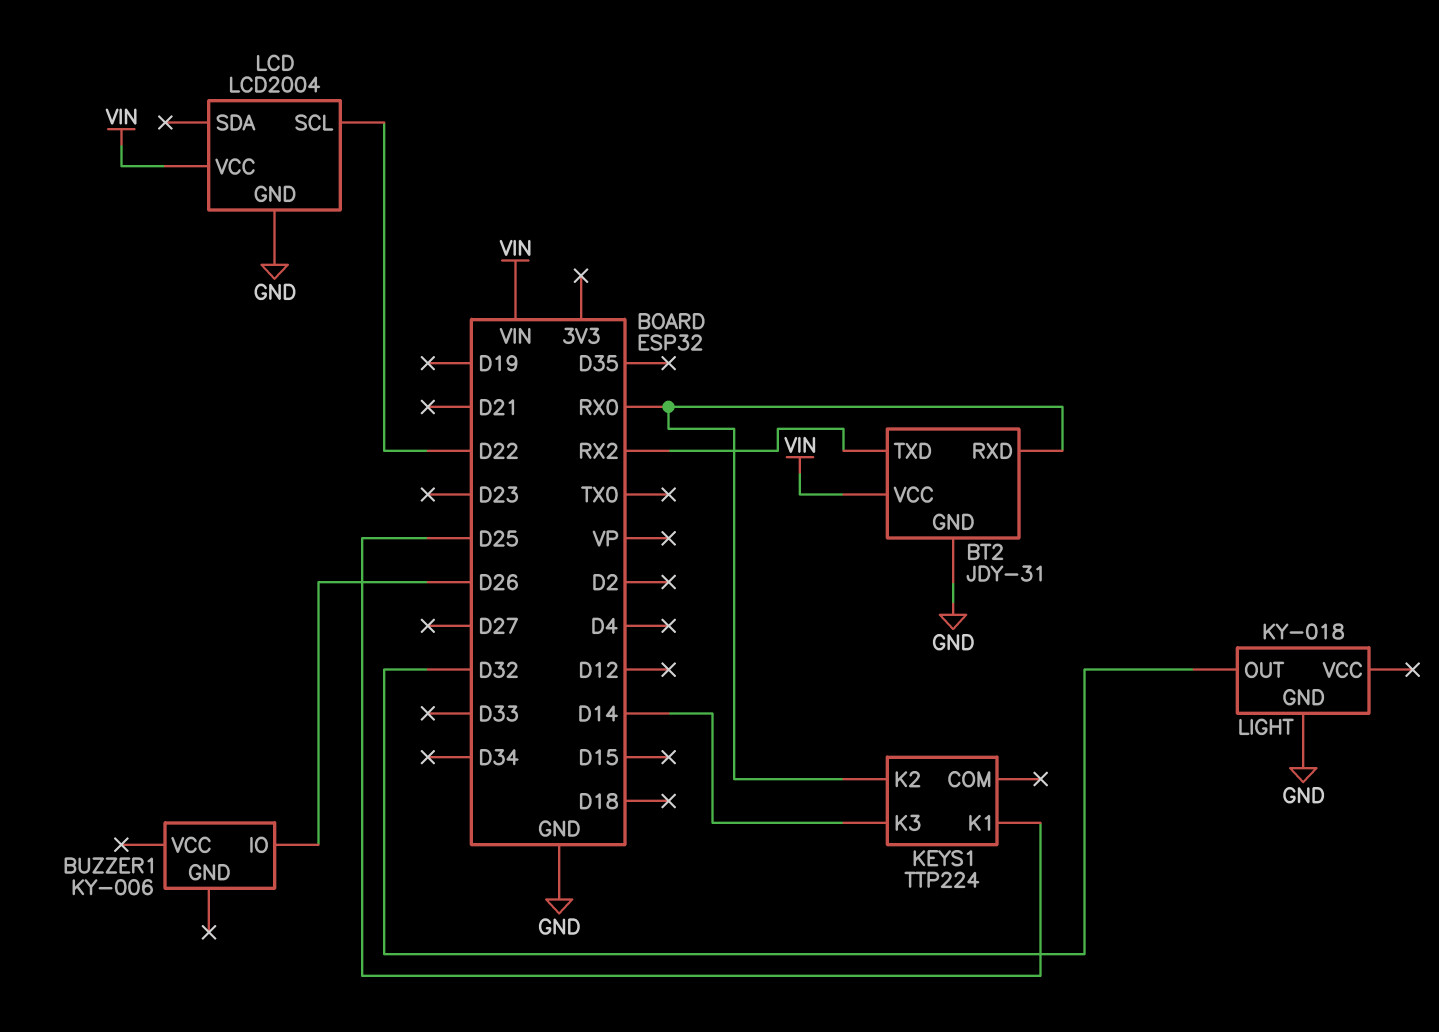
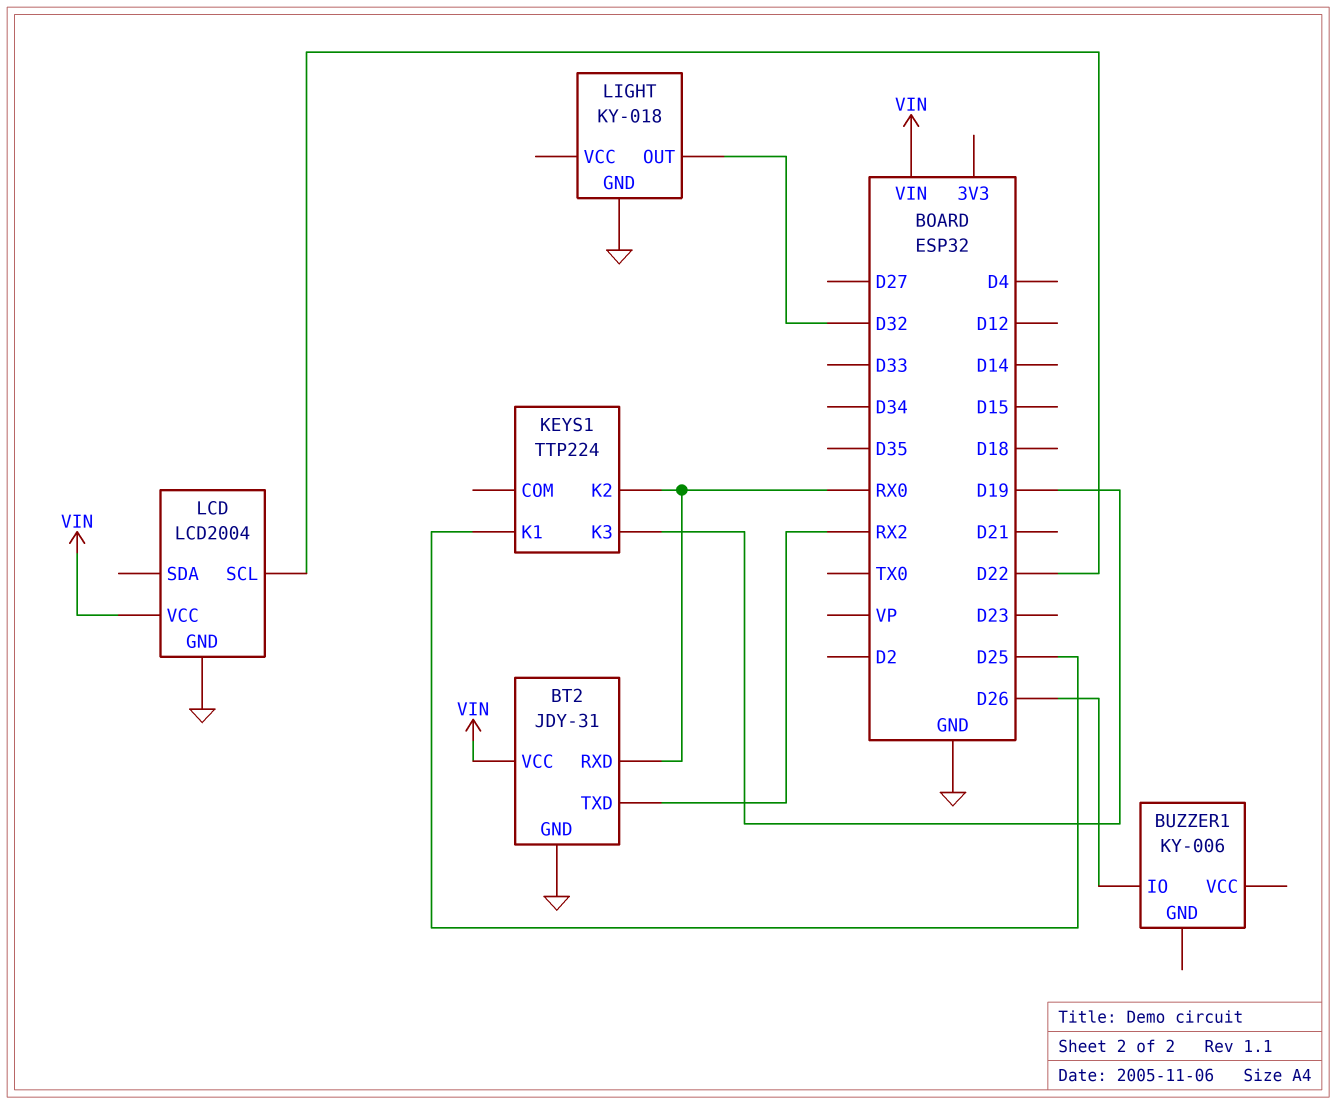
KEYS1 pin K3: D14 -> D19

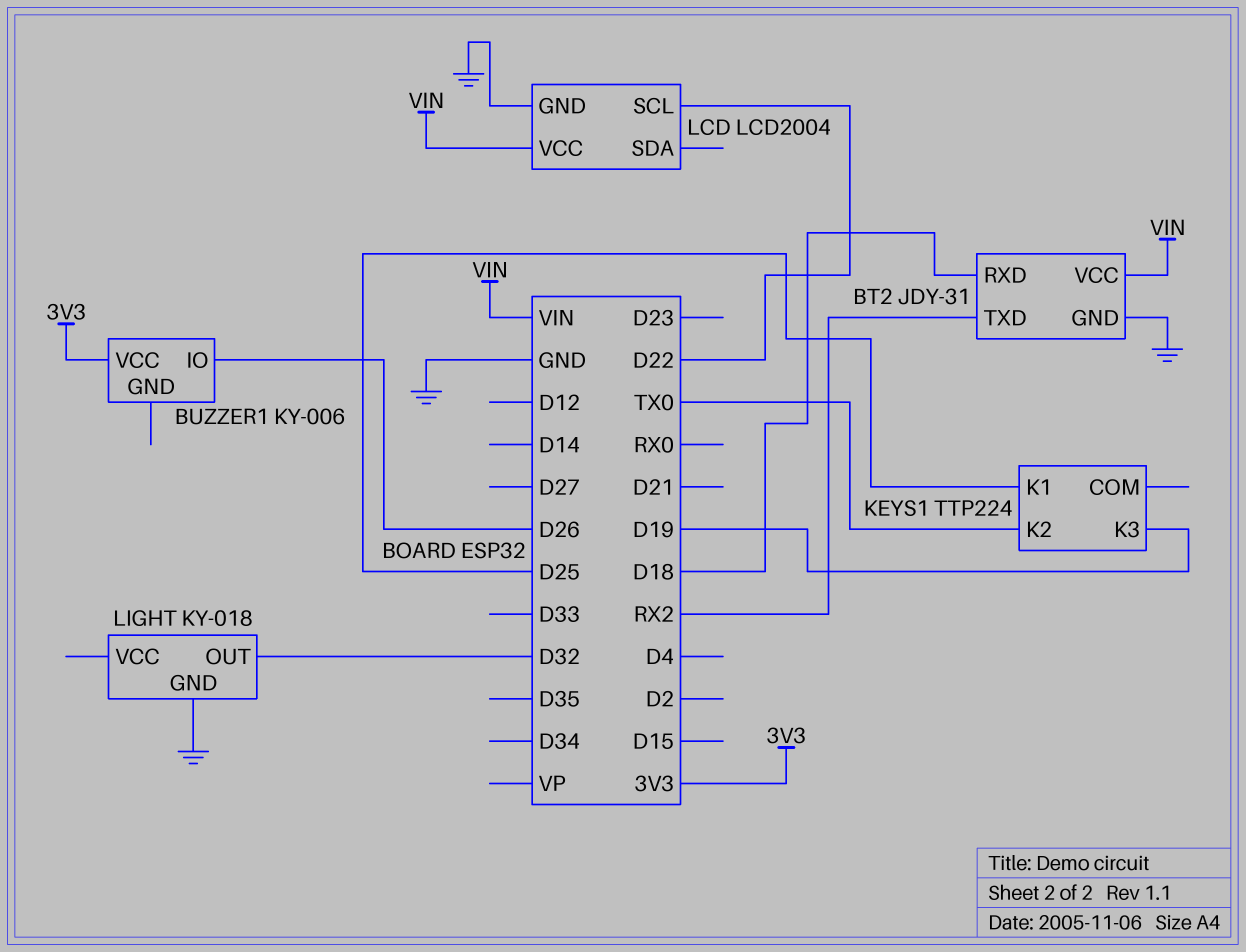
BT2 pin RXD: RX0 -> D18
BUZZER1 pin VCC: none -> 3V3
KEYS1 pin K2: RX0 -> TX0

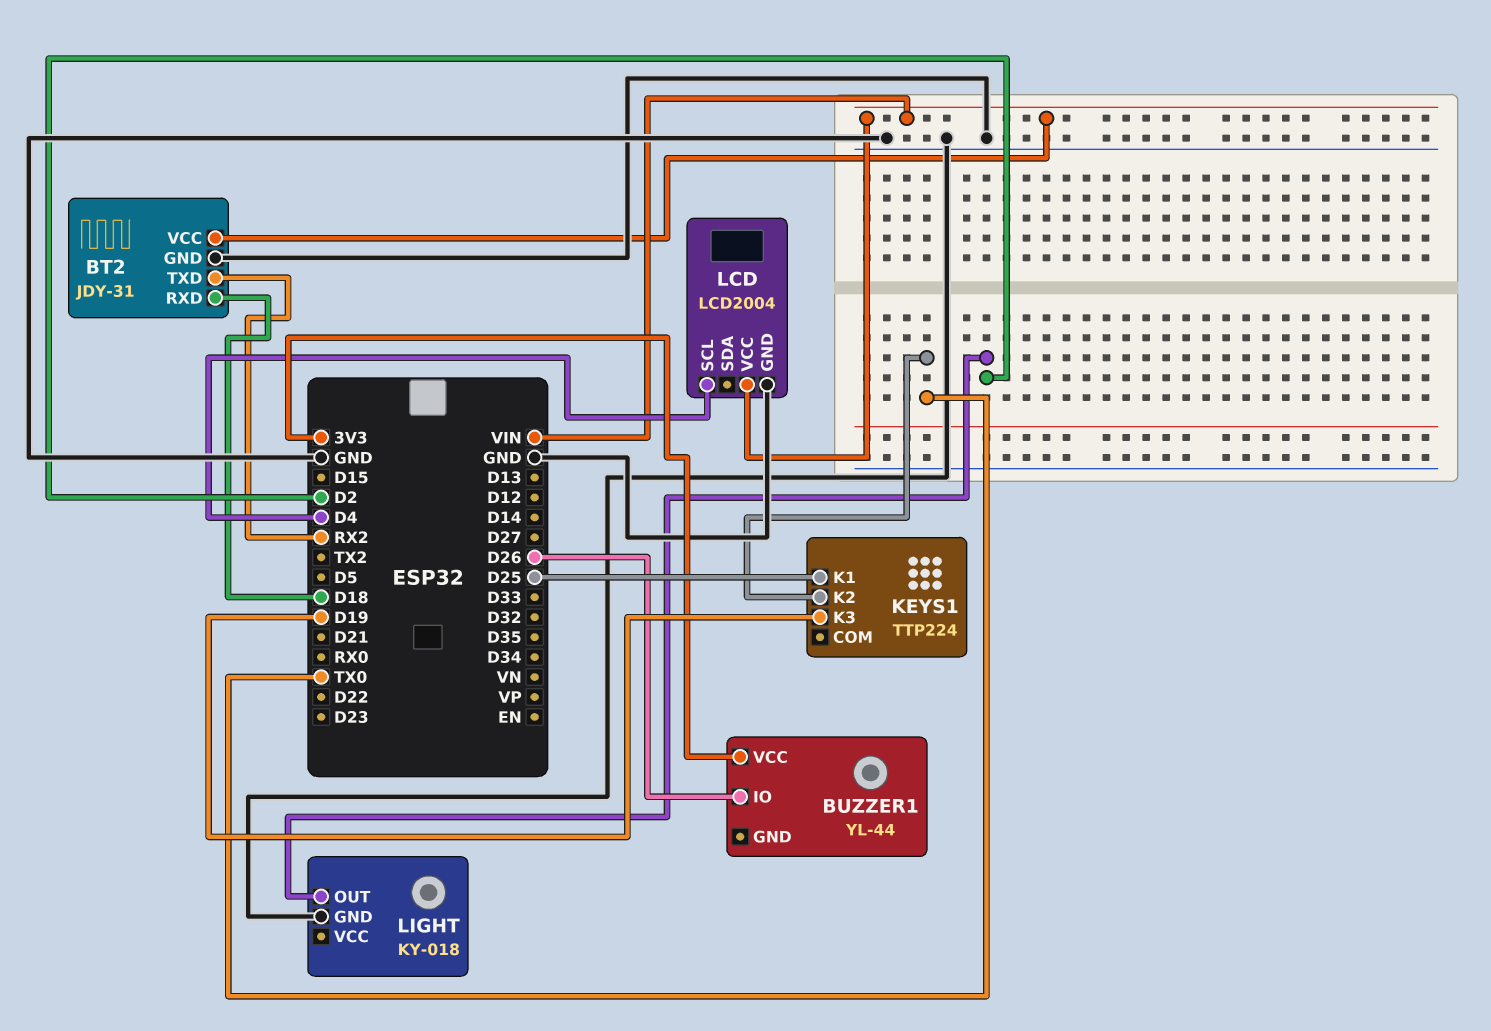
BUZZER1: KY-006 -> YL-44
LCD pin SCL: D22 -> D4
LIGHT pin OUT: D32 -> D2

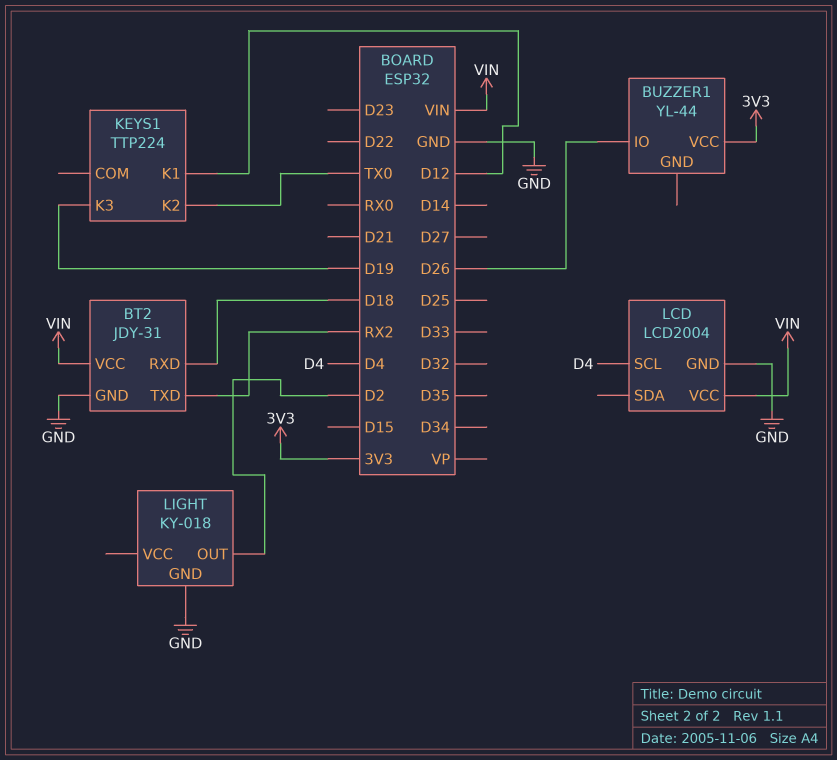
KEYS1 pin K1: D25 -> D12

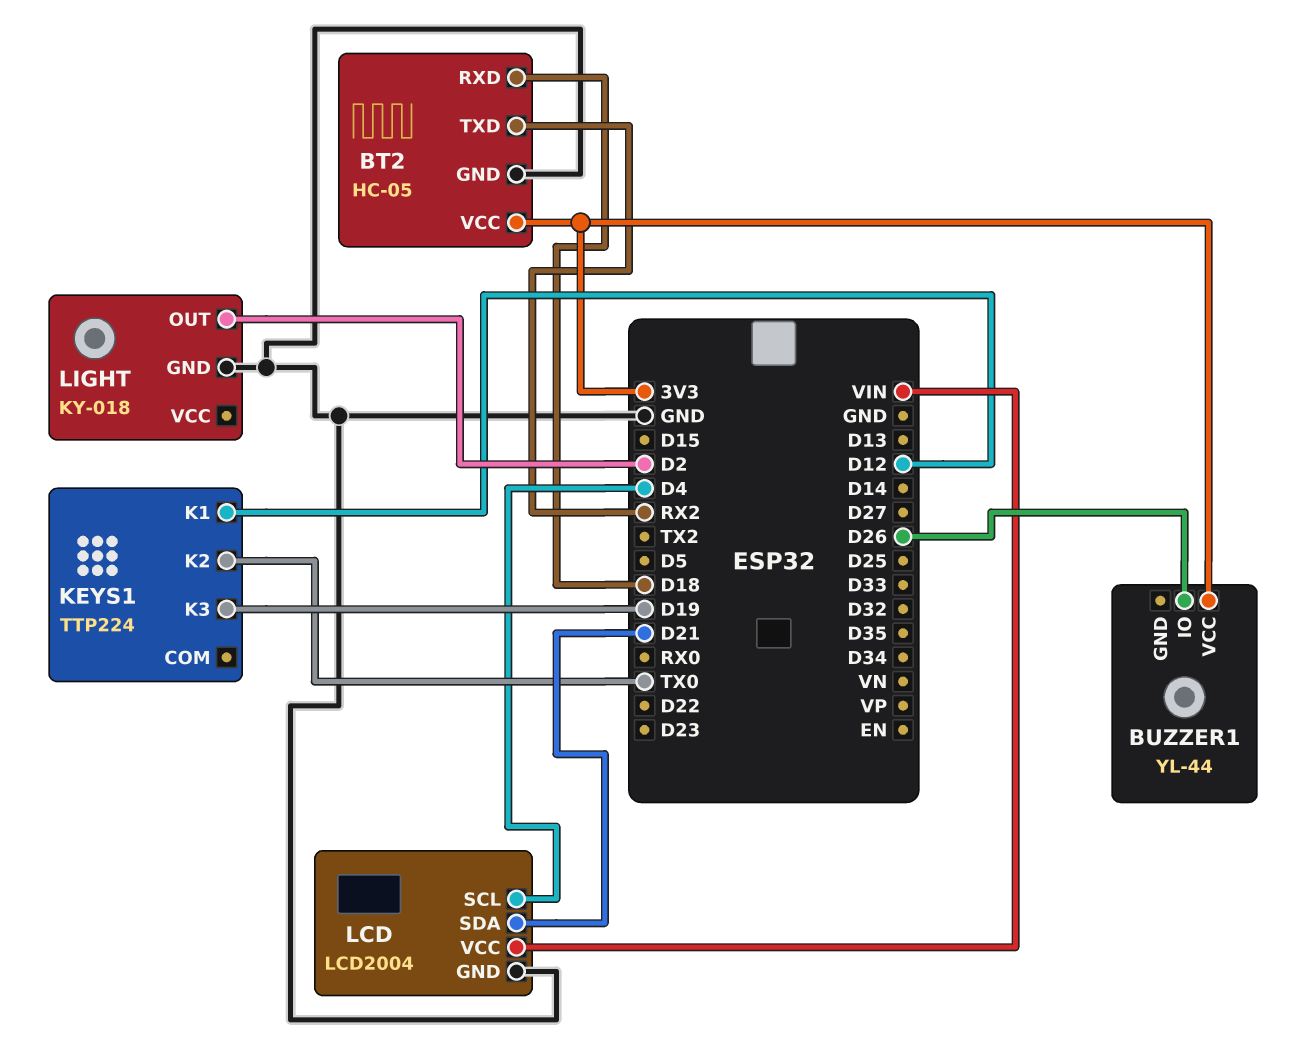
BT2: JDY-31 -> HC-05
BT2 pin VCC: VIN -> 3V3
LCD pin SDA: none -> D21

